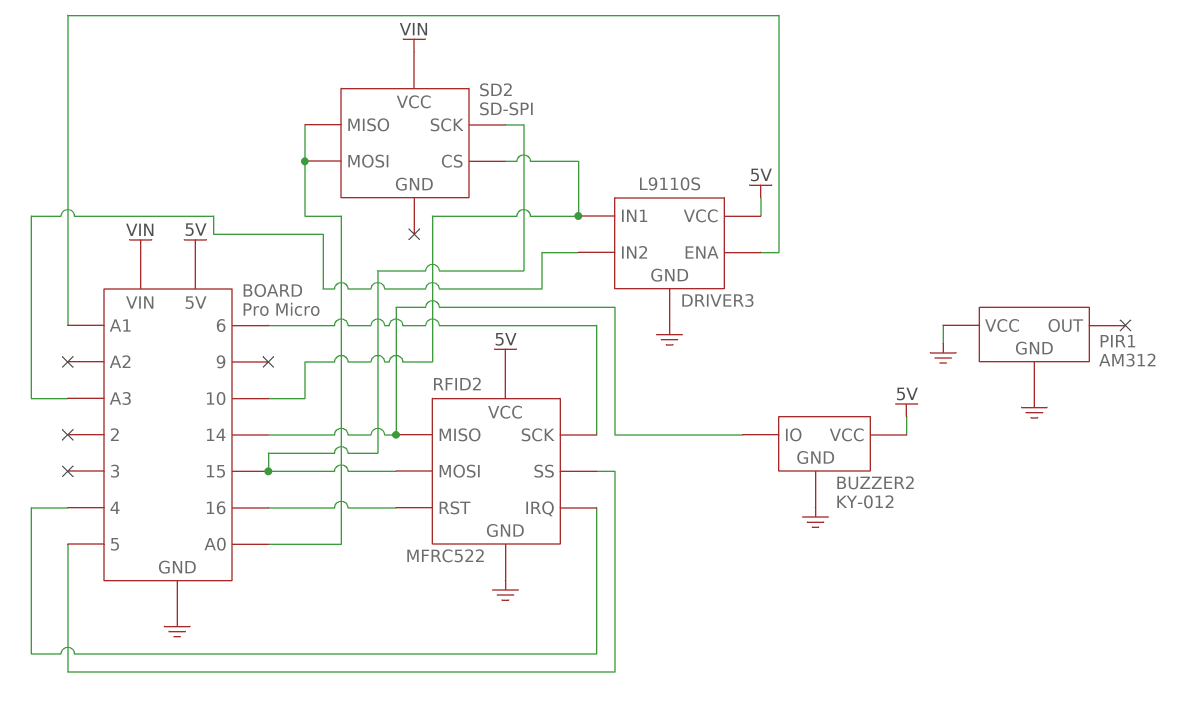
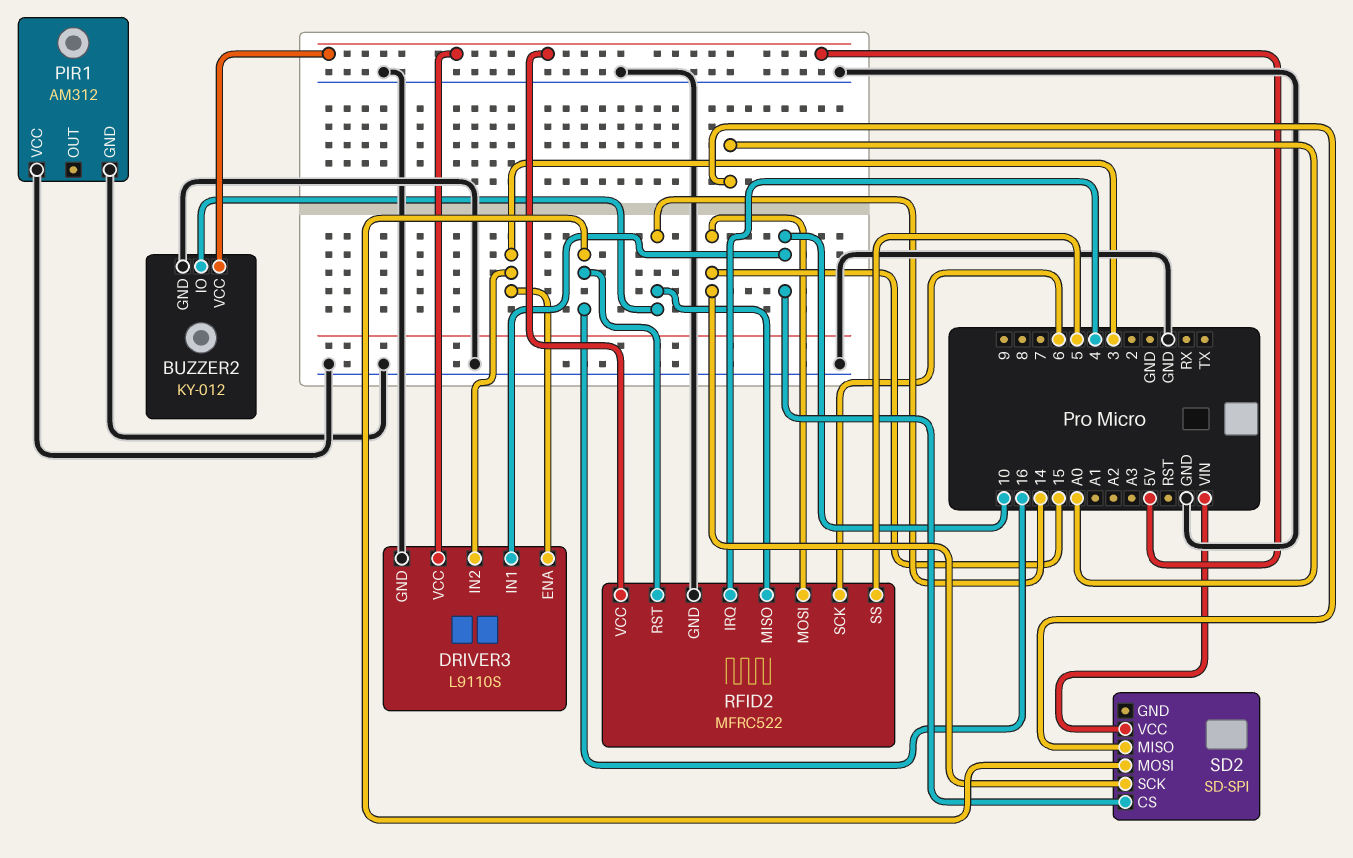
DRIVER3 pin ENA: A1 -> 3
DRIVER3 pin IN2: A3 -> 3
SD2 pin MOSI: A0 -> 16

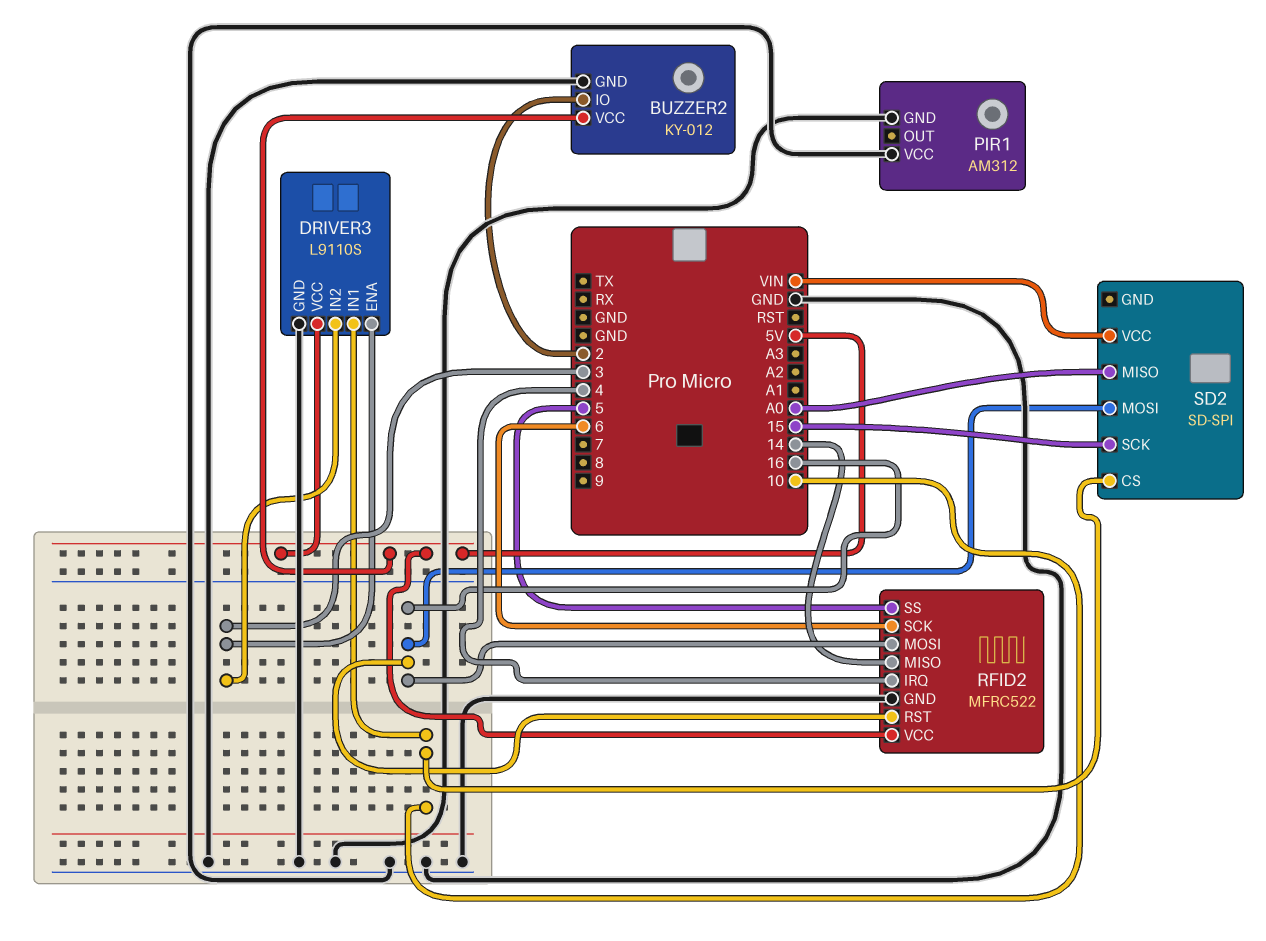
BUZZER2 pin IO: 14 -> 2
RFID2 pin MOSI: 15 -> 16

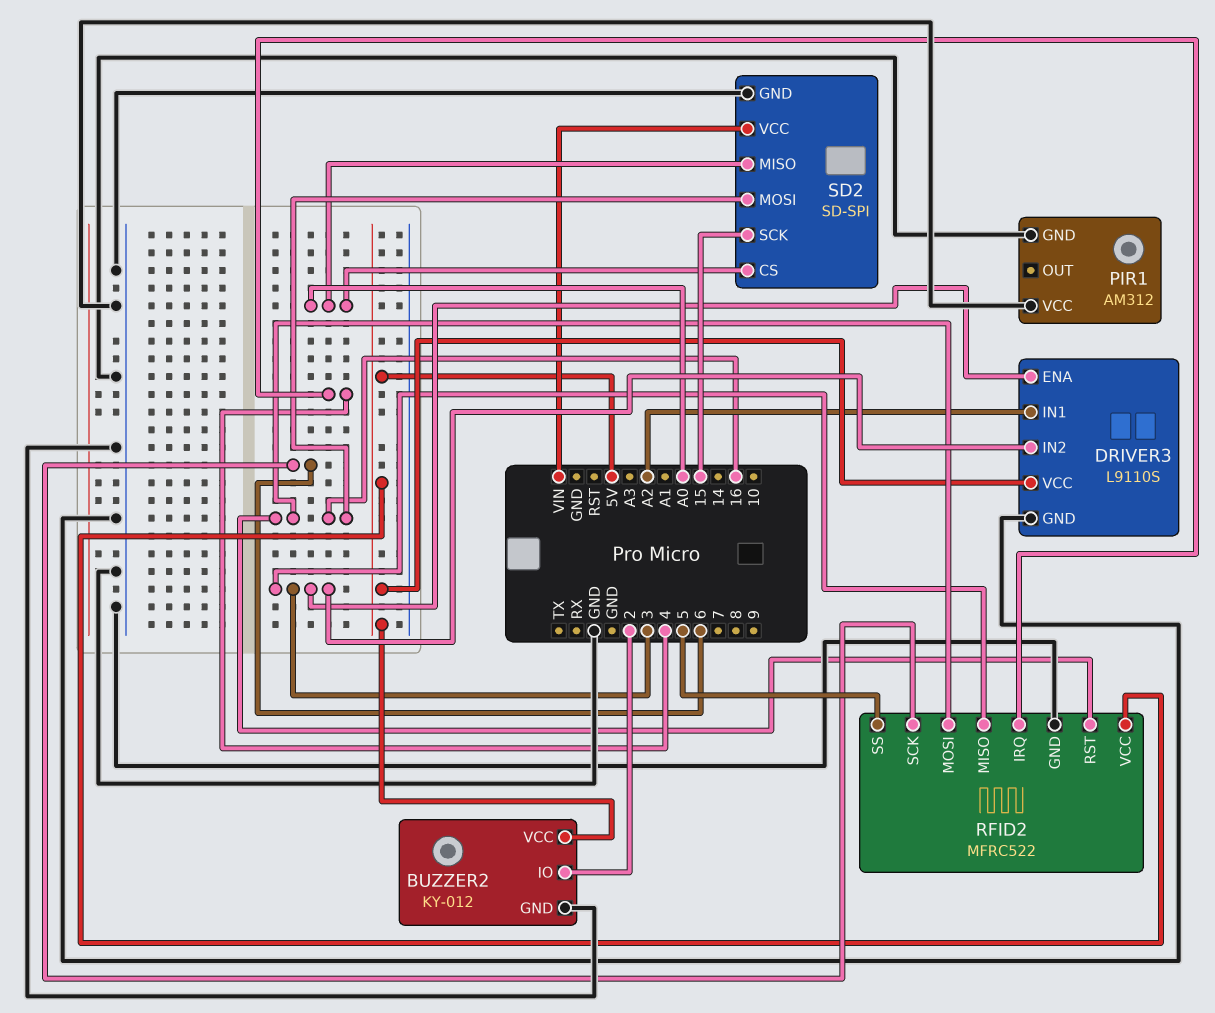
DRIVER3 pin IN1: 10 -> A2
RFID2 pin MISO: 14 -> 3
SD2 pin CS: 10 -> A0
SD2 pin GND: none -> GND

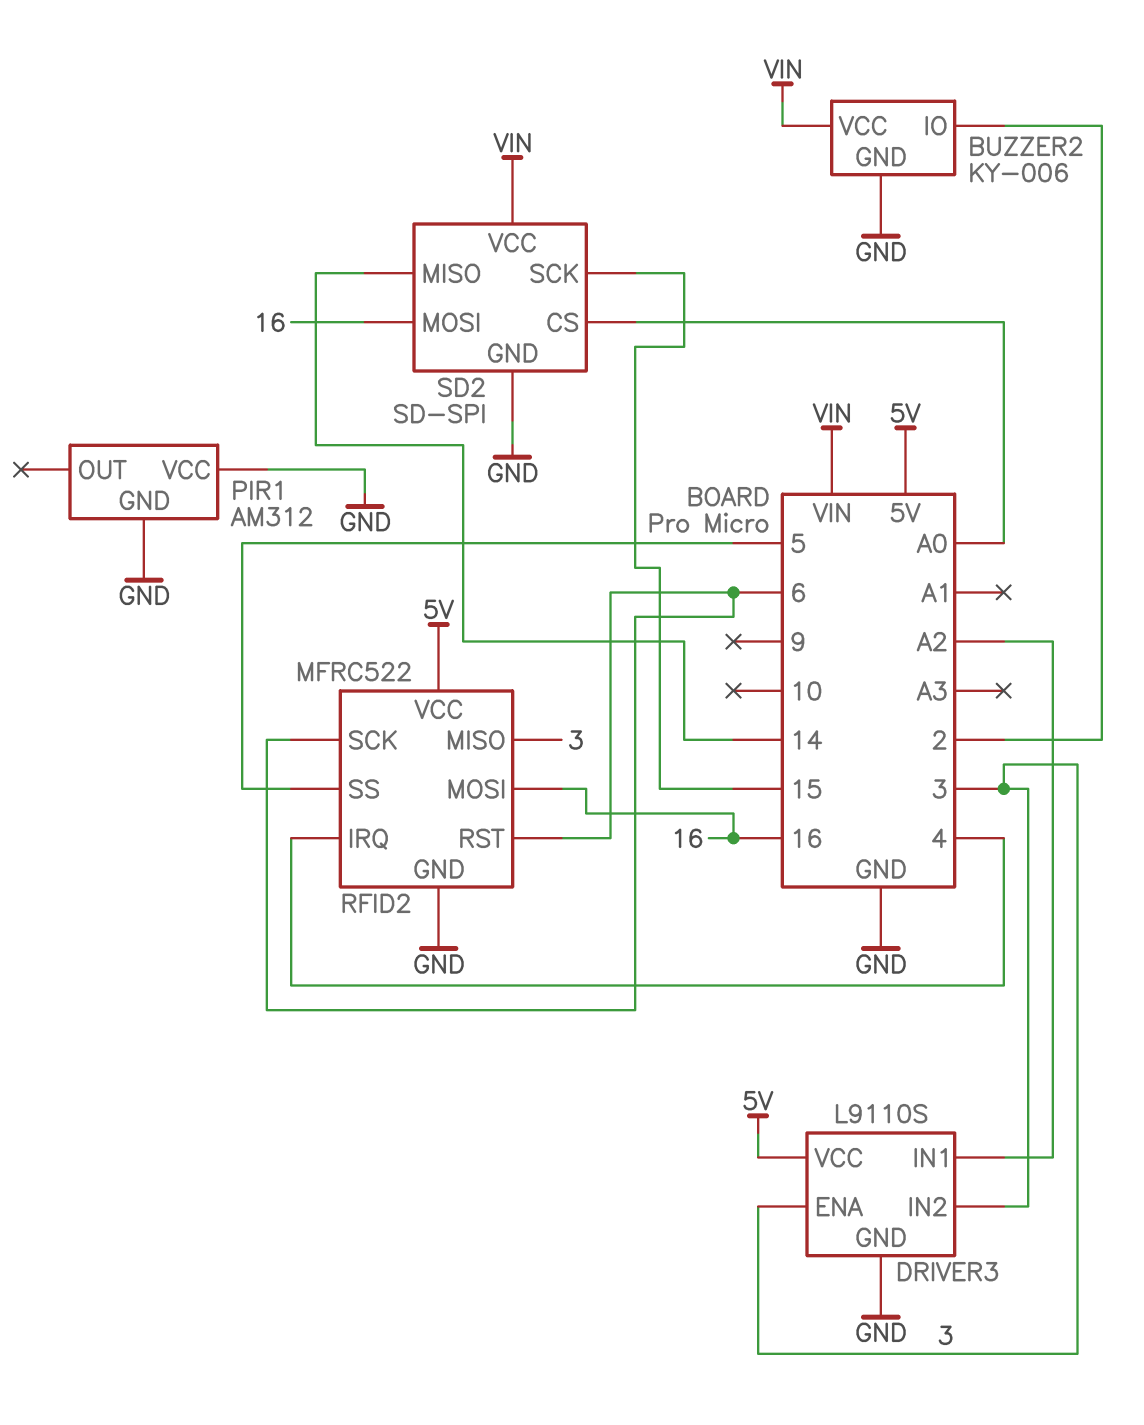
BUZZER2: KY-012 -> KY-006
BUZZER2 pin VCC: 5V -> VIN
RFID2 pin RST: 16 -> 6
SD2 pin MISO: A0 -> 14

